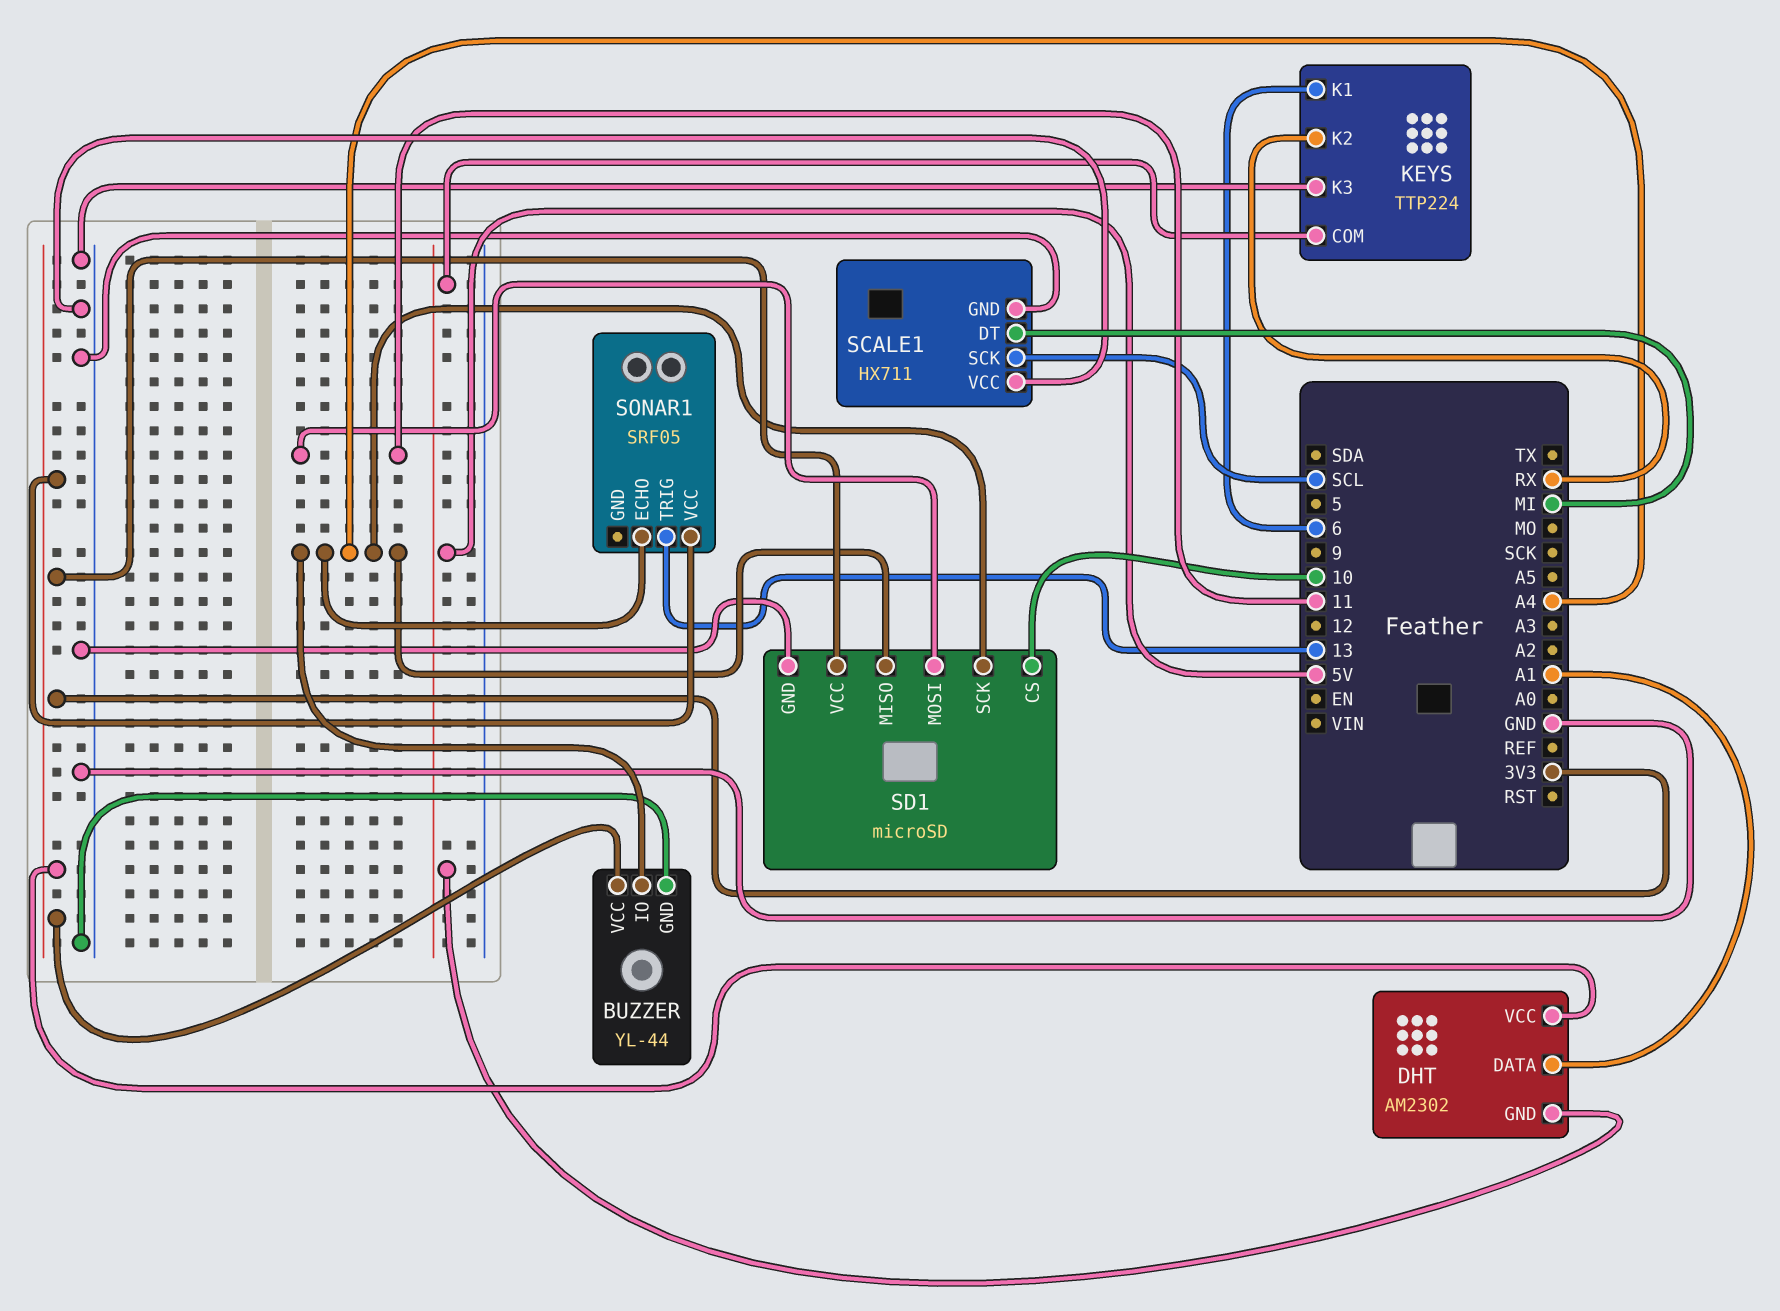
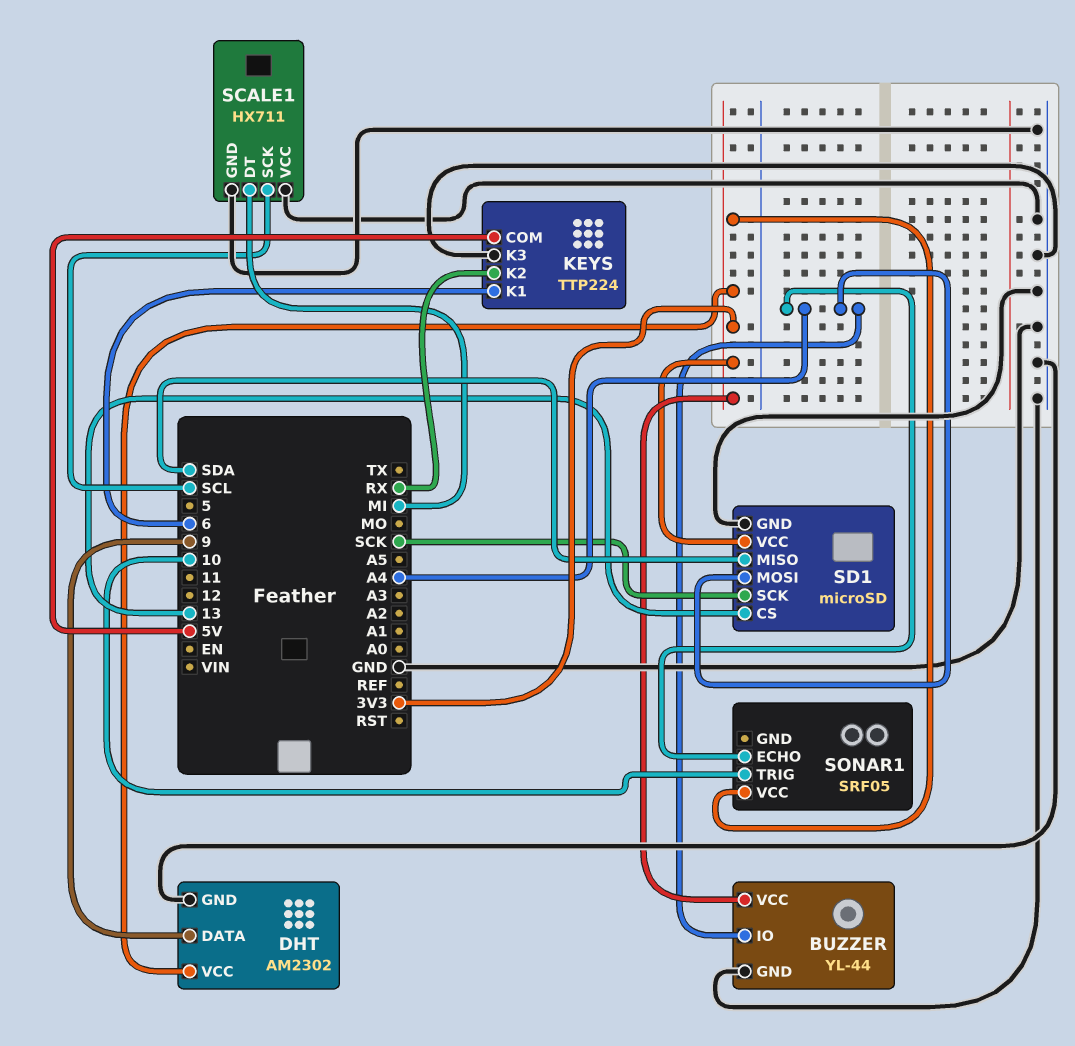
DHT pin DATA: A1 -> 9
DHT pin GND: 5V -> GND
SD1 pin CS: 10 -> 13
SD1 pin MISO: A4 -> SDA
SD1 pin MOSI: 11 -> A4
SD1 pin SCK: A4 -> SCK
SONAR1 pin TRIG: 13 -> 10

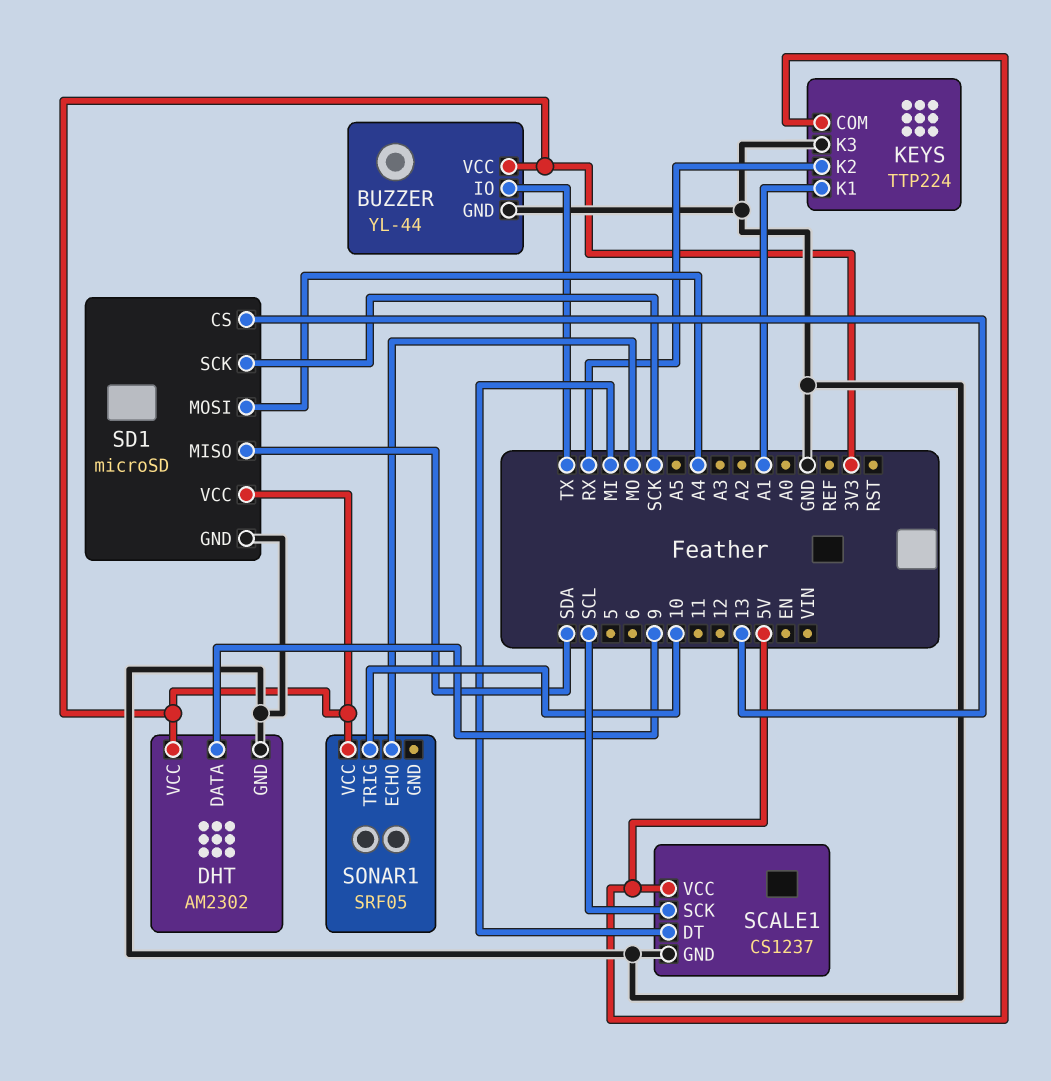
BUZZER pin IO: A4 -> TX
KEYS pin K1: 6 -> A1
SCALE1: HX711 -> CS1237
SCALE1 pin VCC: GND -> 5V
SONAR1 pin ECHO: A4 -> MO

